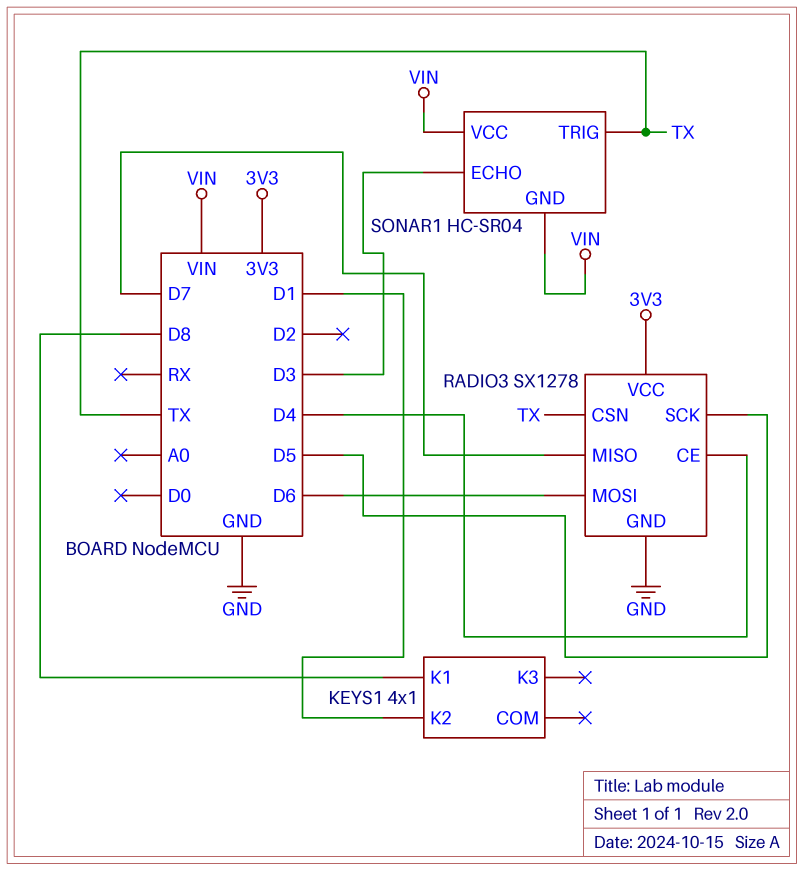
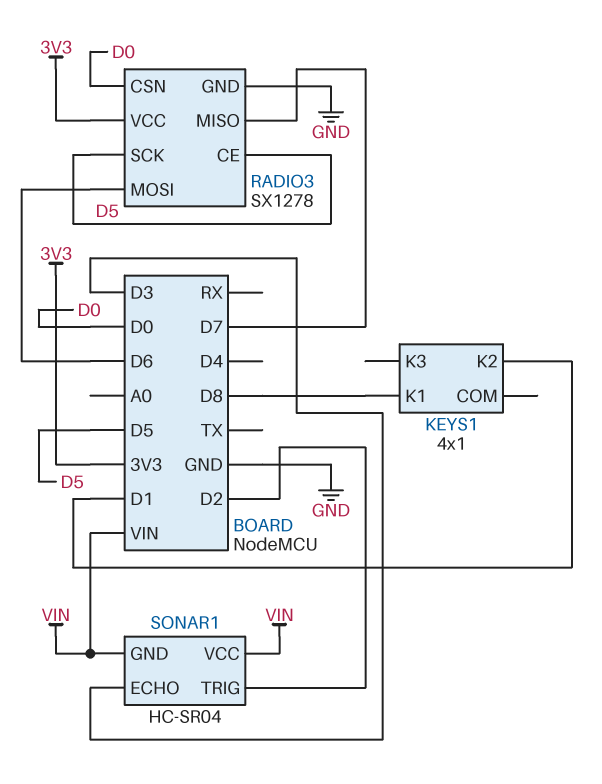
RADIO3 pin CE: D4 -> D5
RADIO3 pin CSN: TX -> D0
SONAR1 pin TRIG: TX -> D2

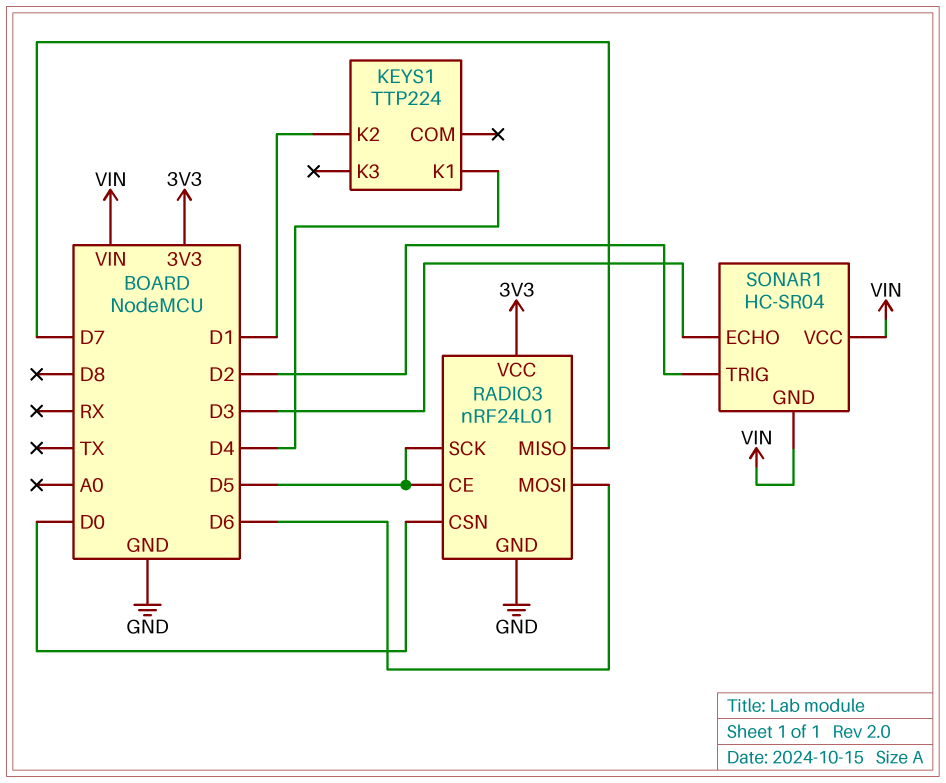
KEYS1: 4x1 -> TTP224
KEYS1 pin K1: D8 -> D4
RADIO3: SX1278 -> nRF24L01

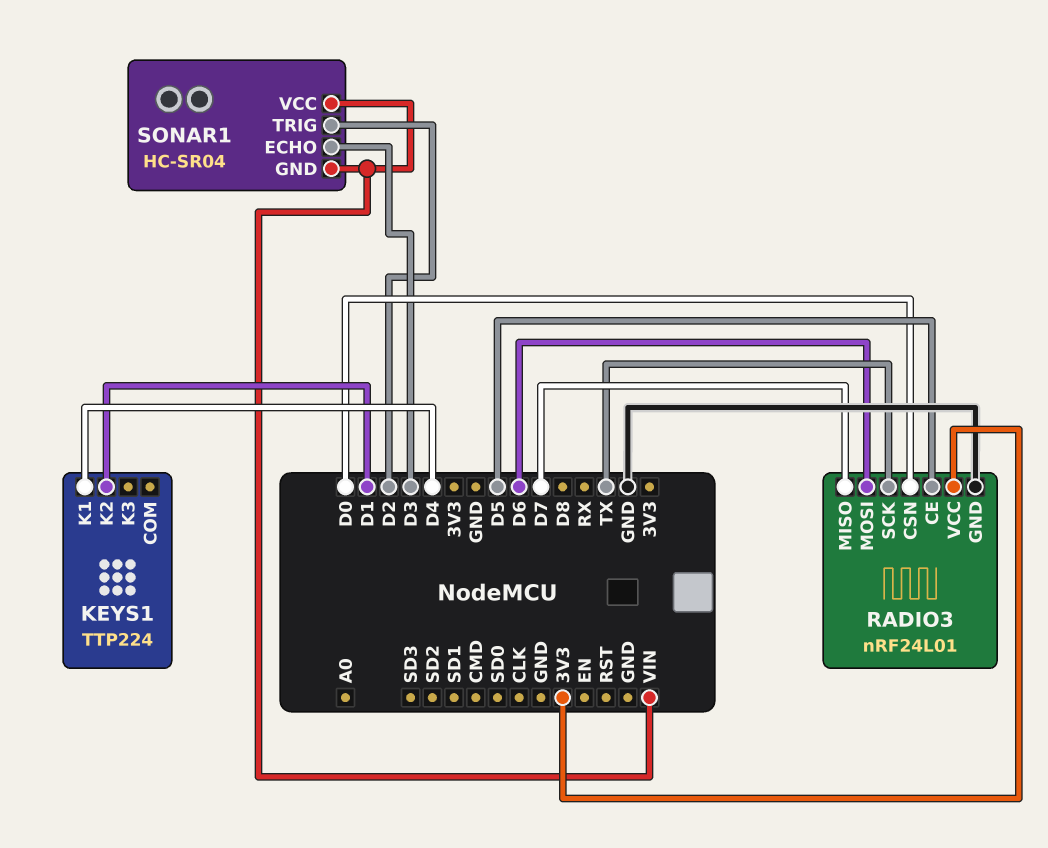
RADIO3 pin SCK: D5 -> TX

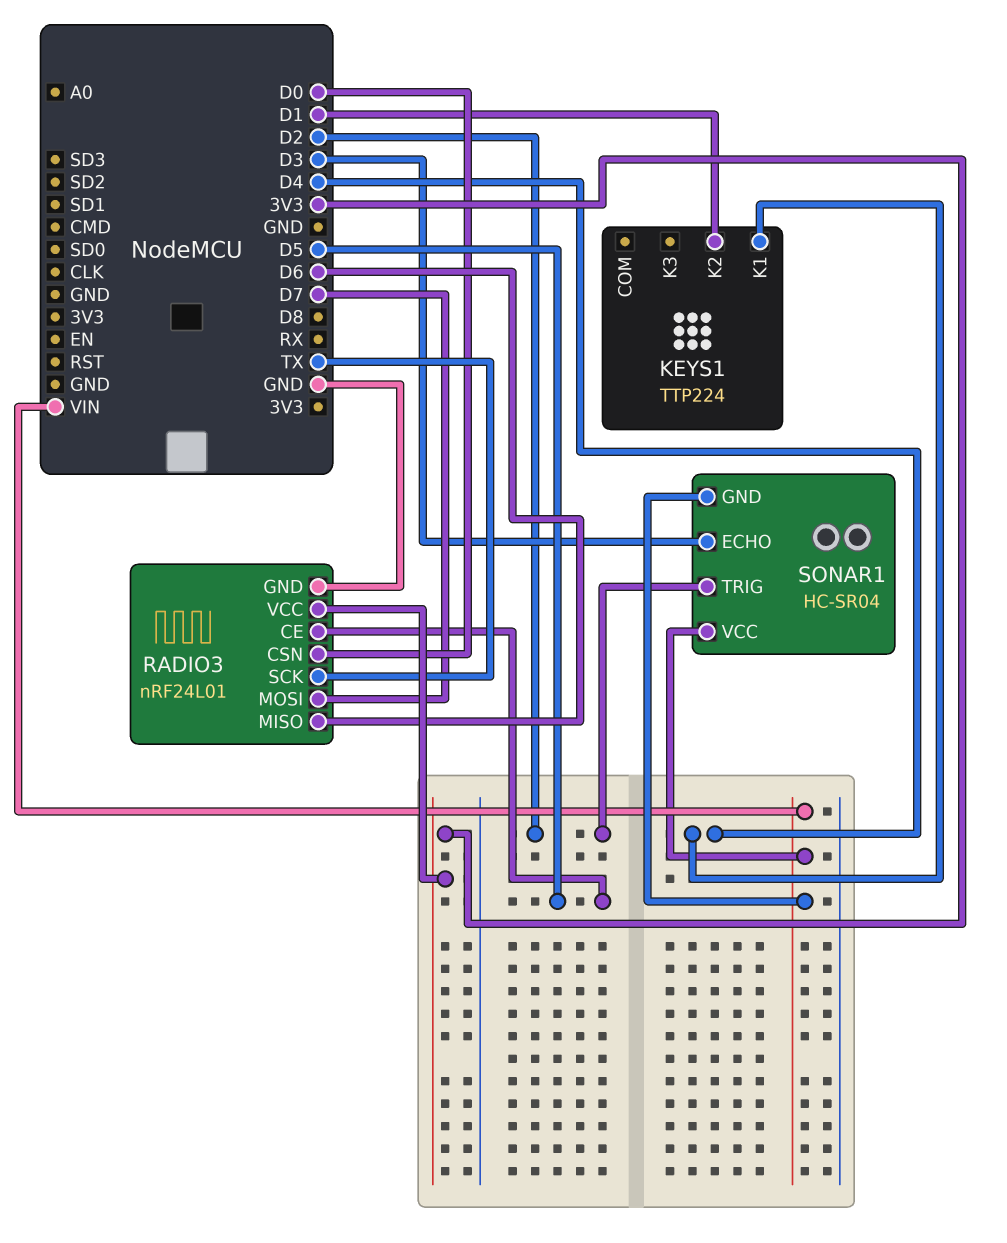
RADIO3 pin MISO: D7 -> D6
RADIO3 pin MOSI: D6 -> D7

